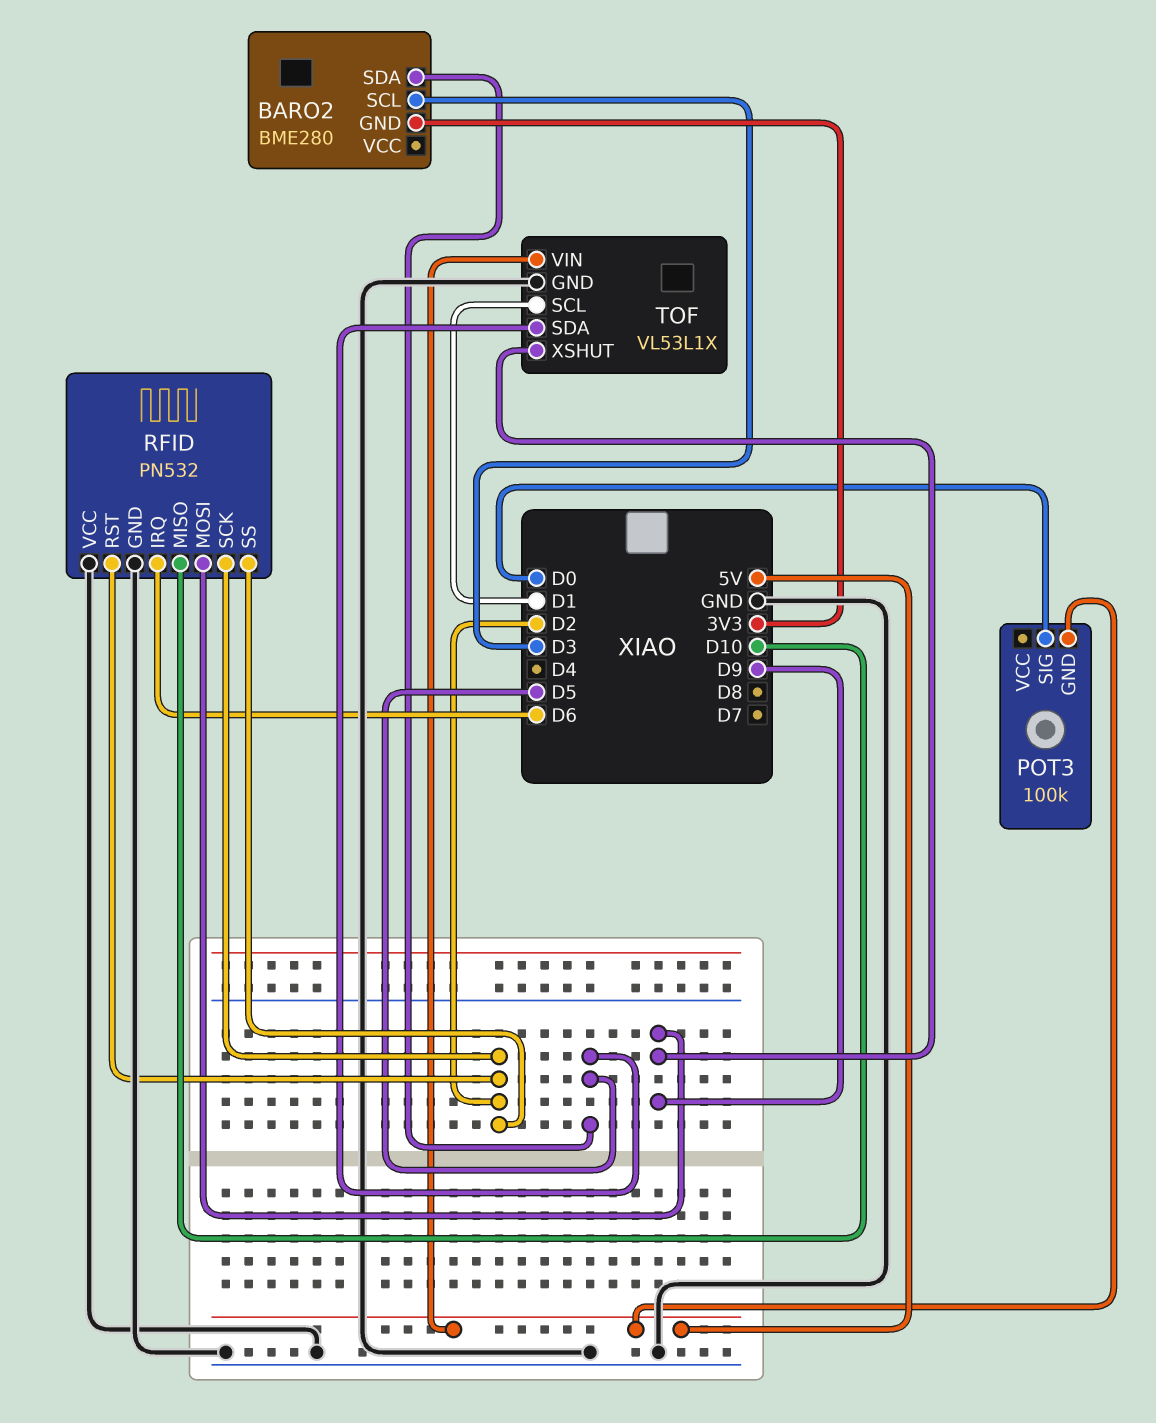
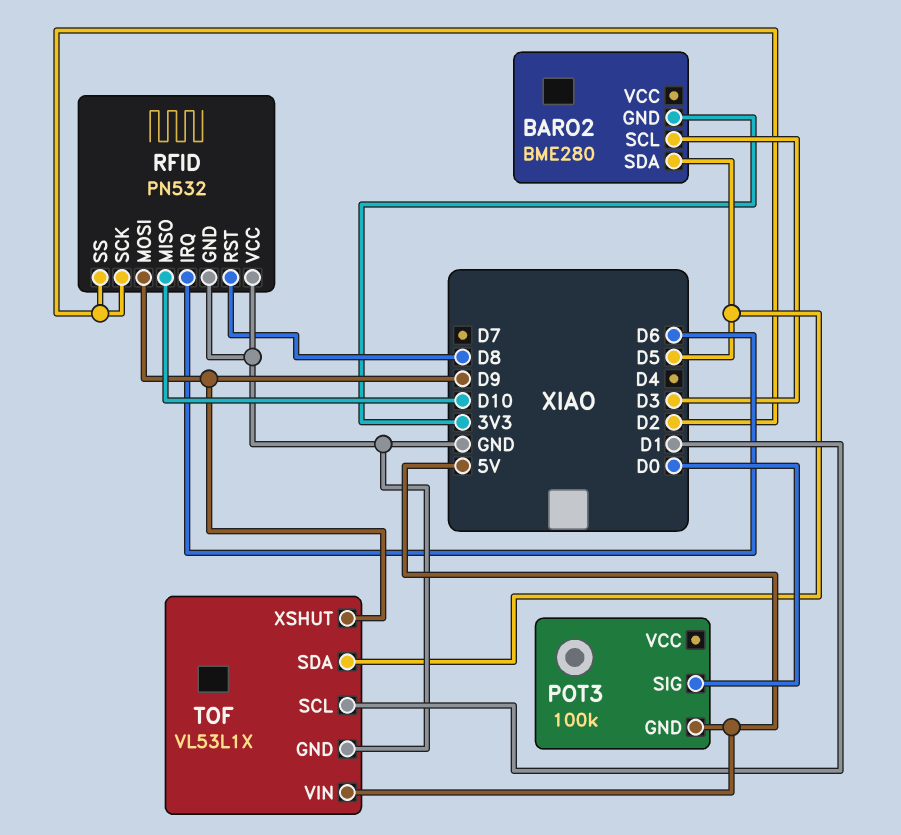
RFID pin RST: D2 -> D8

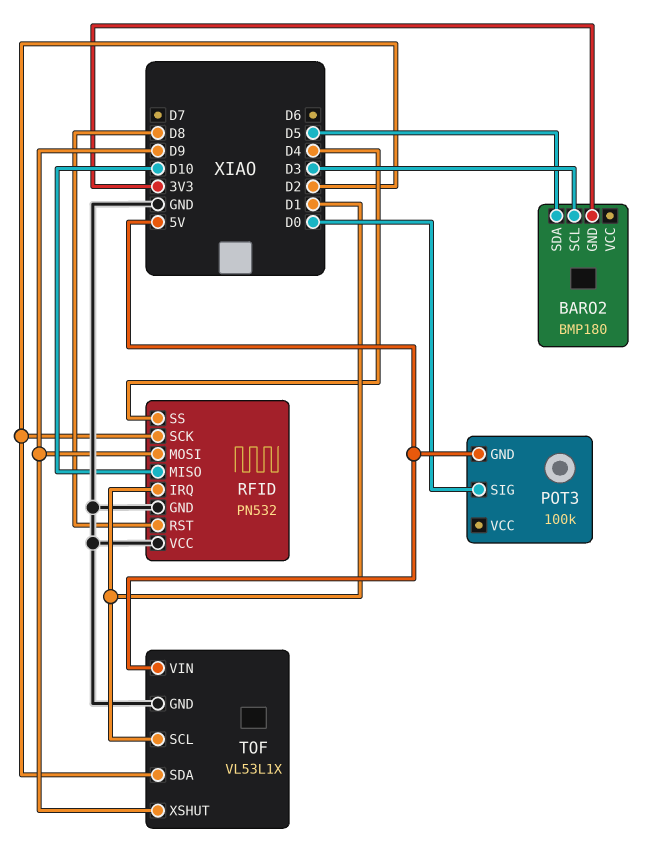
BARO2: BME280 -> BMP180
RFID pin IRQ: D6 -> D1
RFID pin SS: D2 -> D4
TOF pin SDA: D5 -> D2

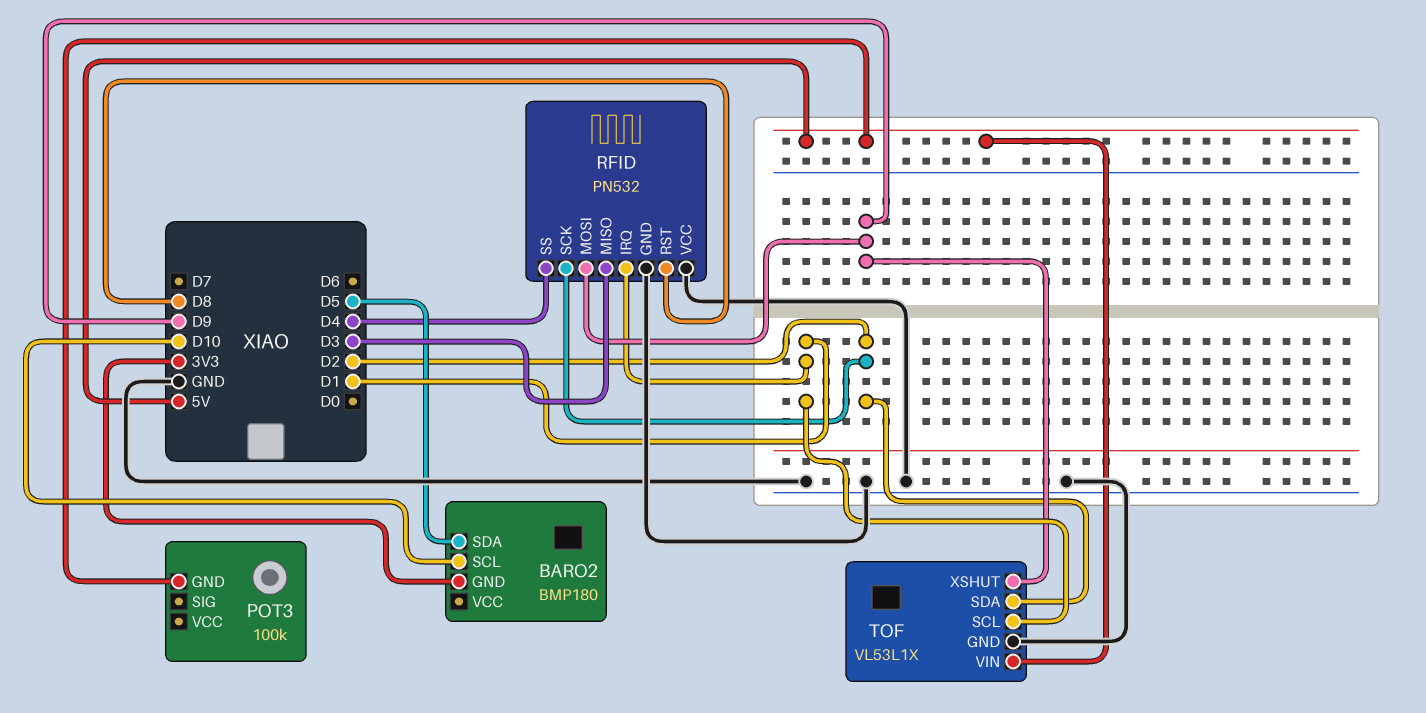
BARO2 pin SCL: D3 -> D10
POT3 pin SIG: D0 -> none
RFID pin MISO: D10 -> D3

